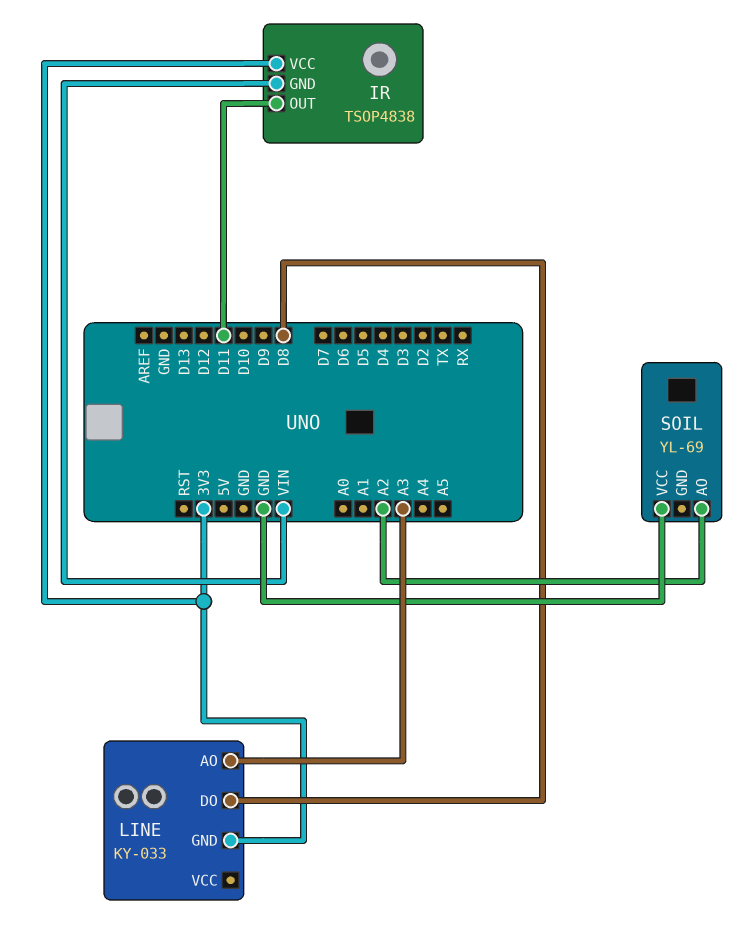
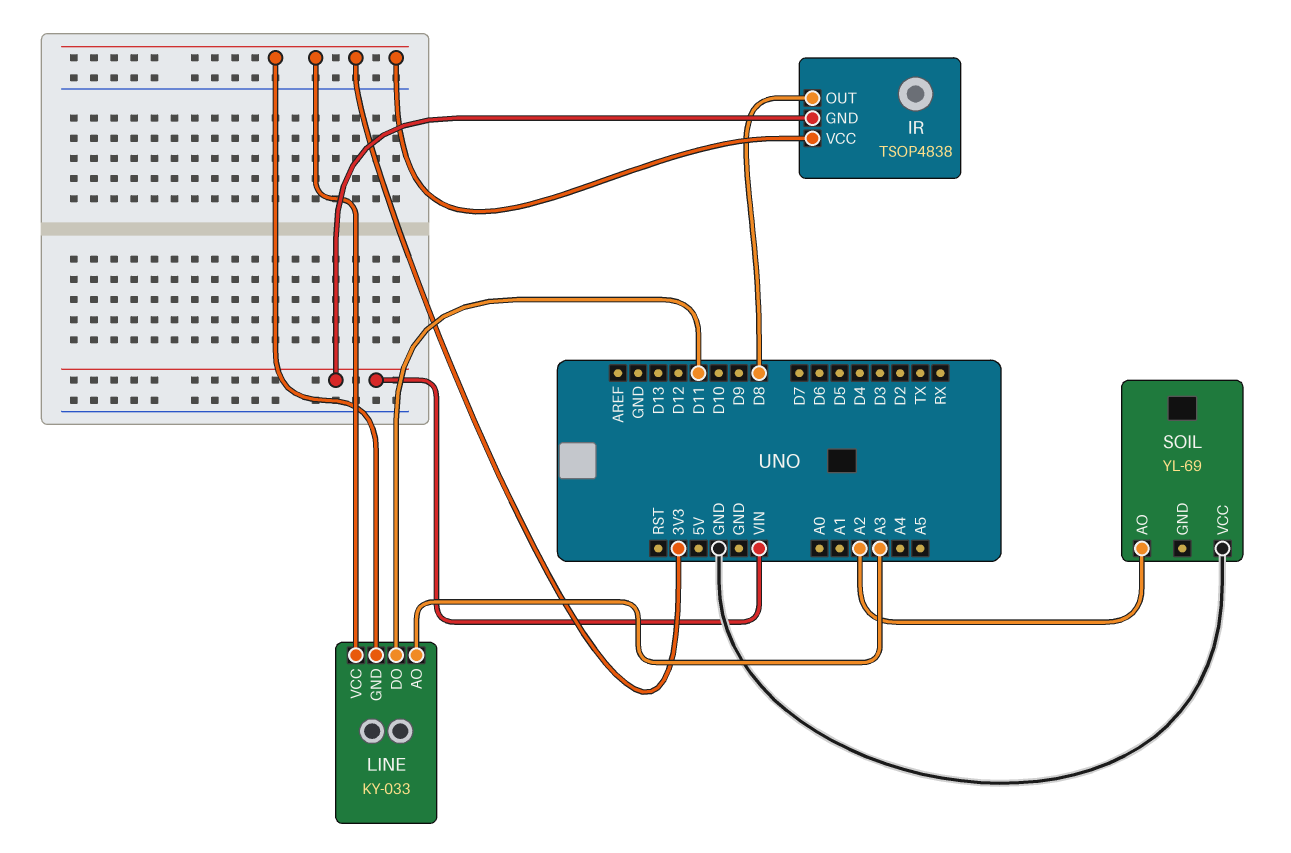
IR pin OUT: D11 -> D8
LINE pin DO: D8 -> D11
LINE pin VCC: none -> 3V3

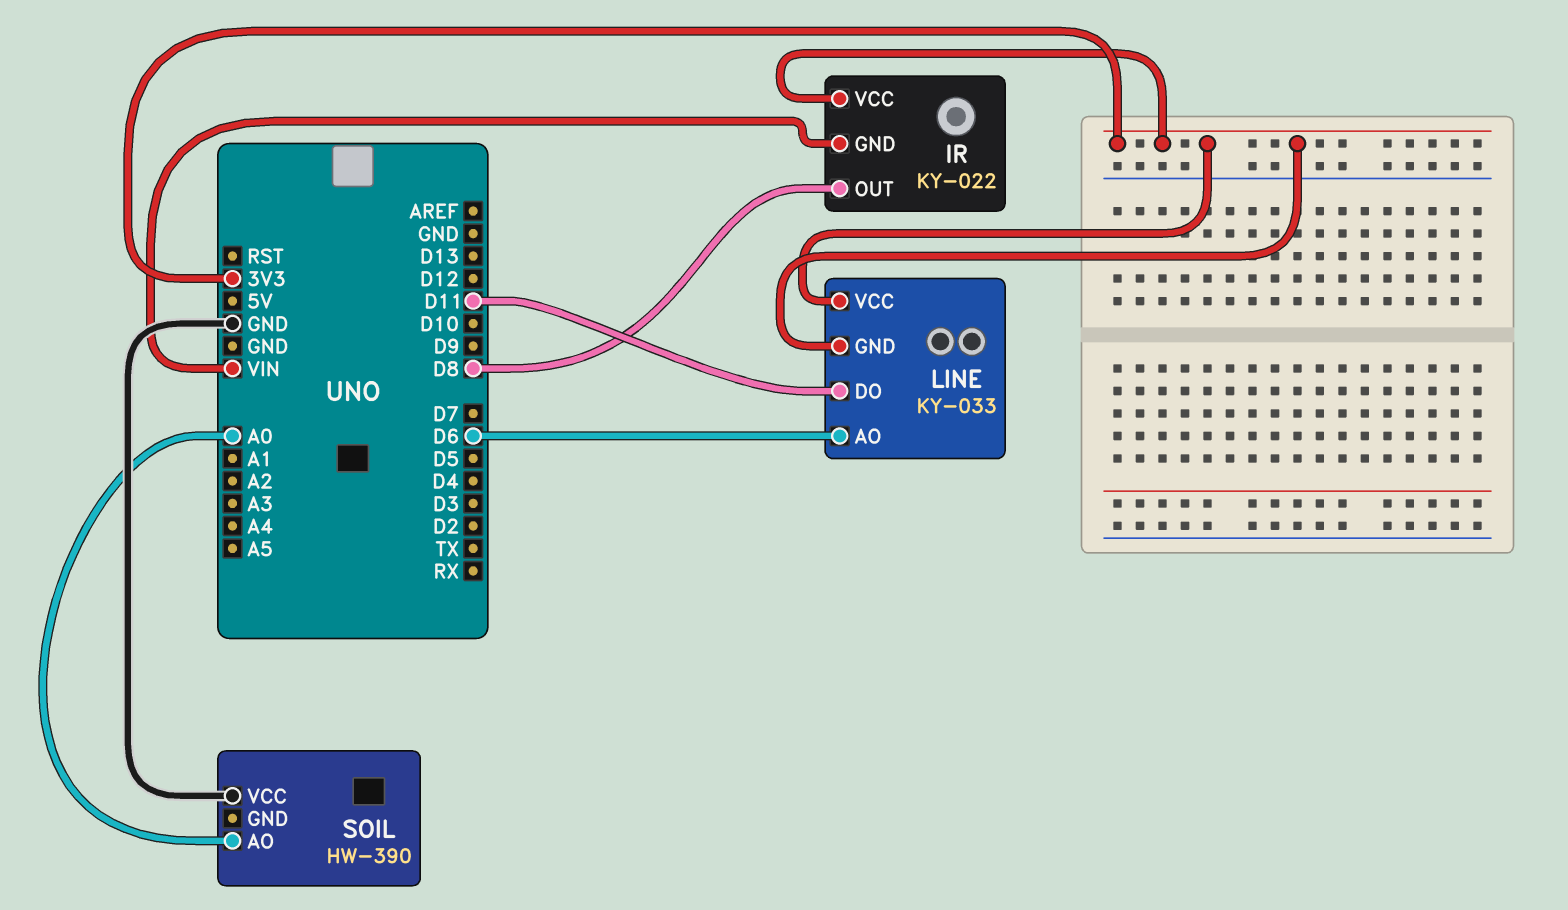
IR: TSOP4838 -> KY-022
LINE pin AO: A3 -> D6
SOIL: YL-69 -> HW-390
SOIL pin AO: A2 -> A0

